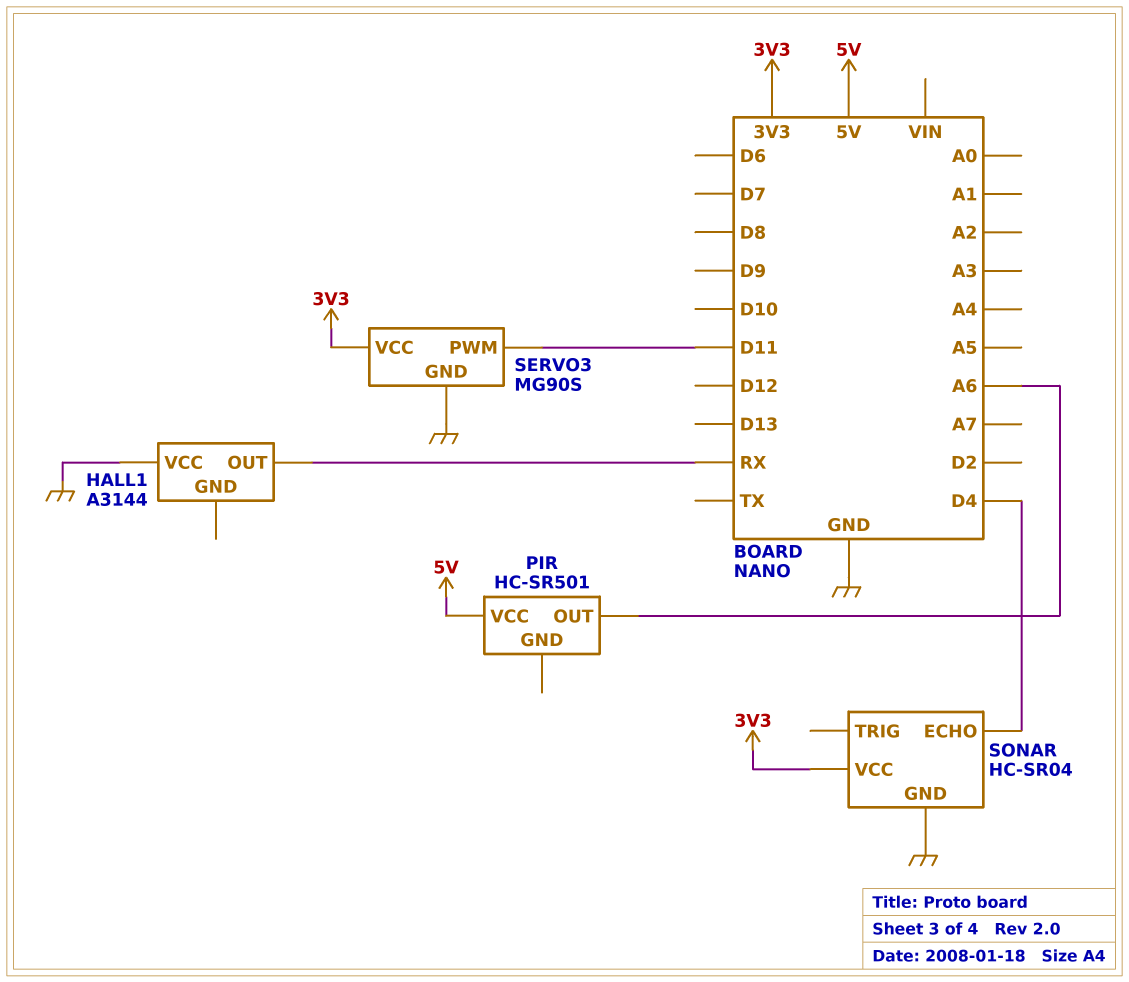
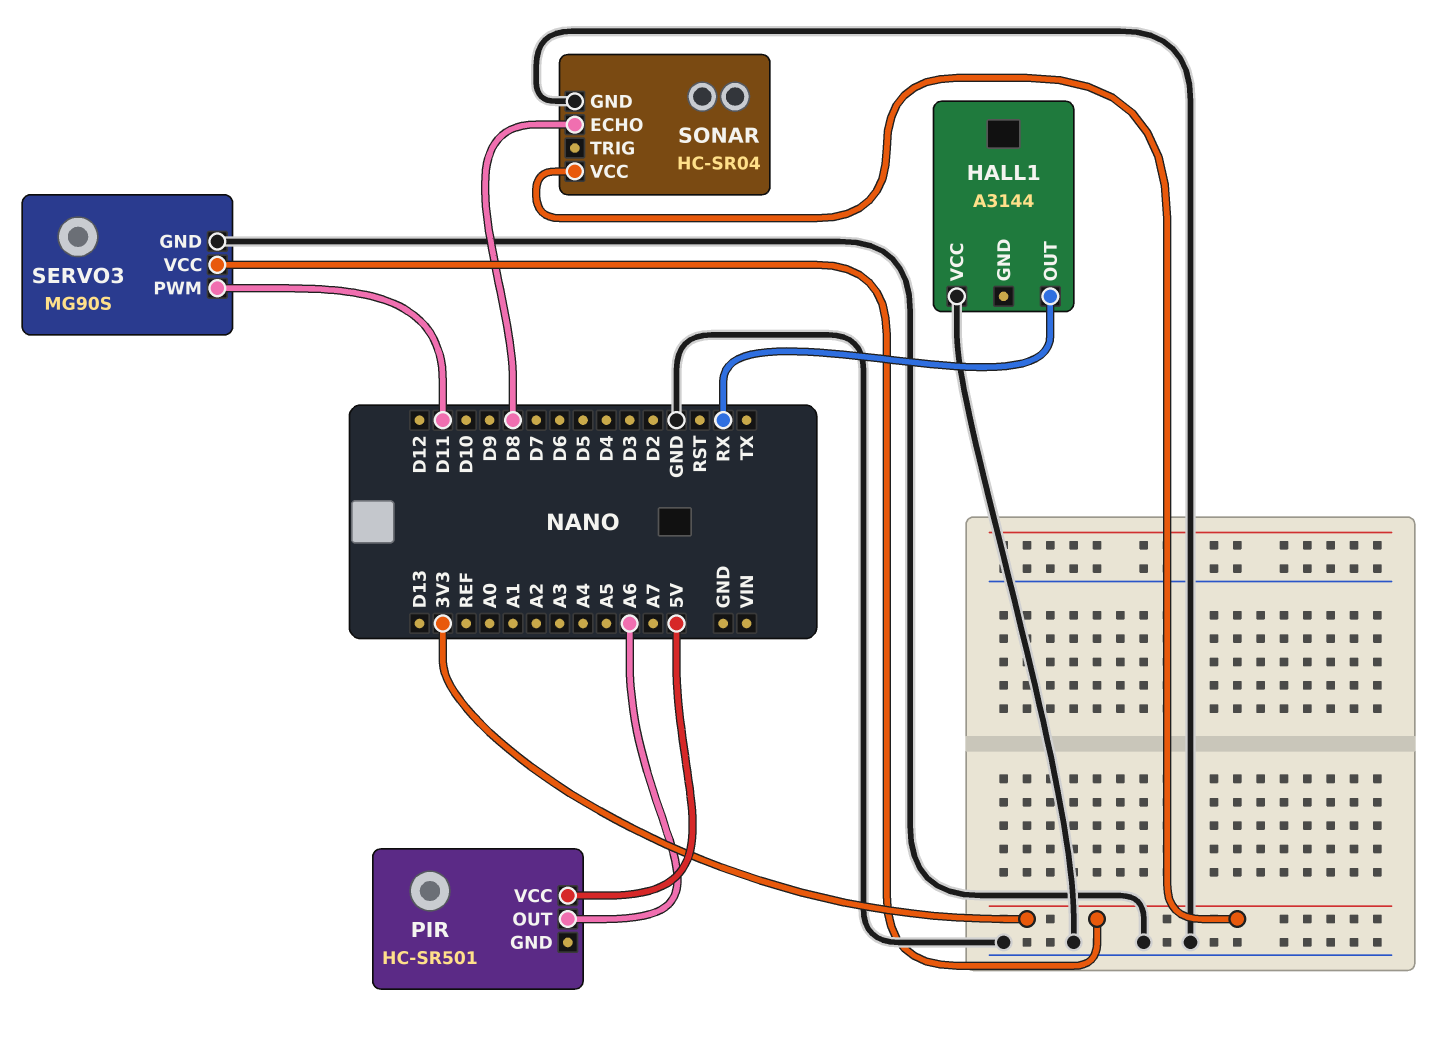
SONAR pin ECHO: D4 -> D8

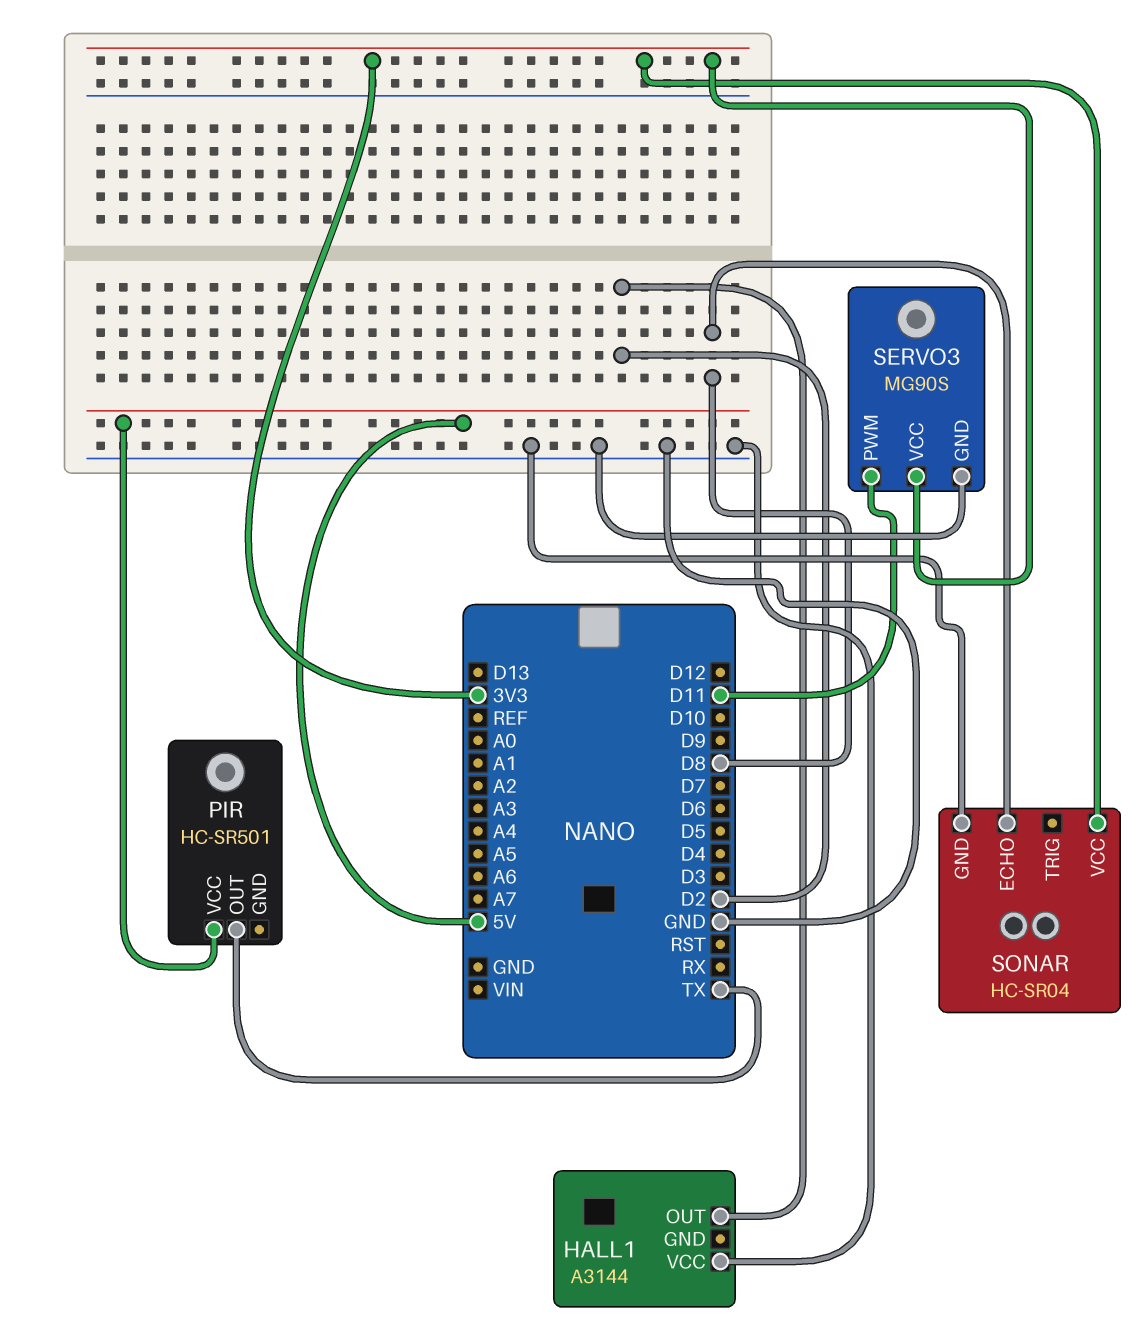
HALL1 pin OUT: RX -> D2
PIR pin OUT: A6 -> TX

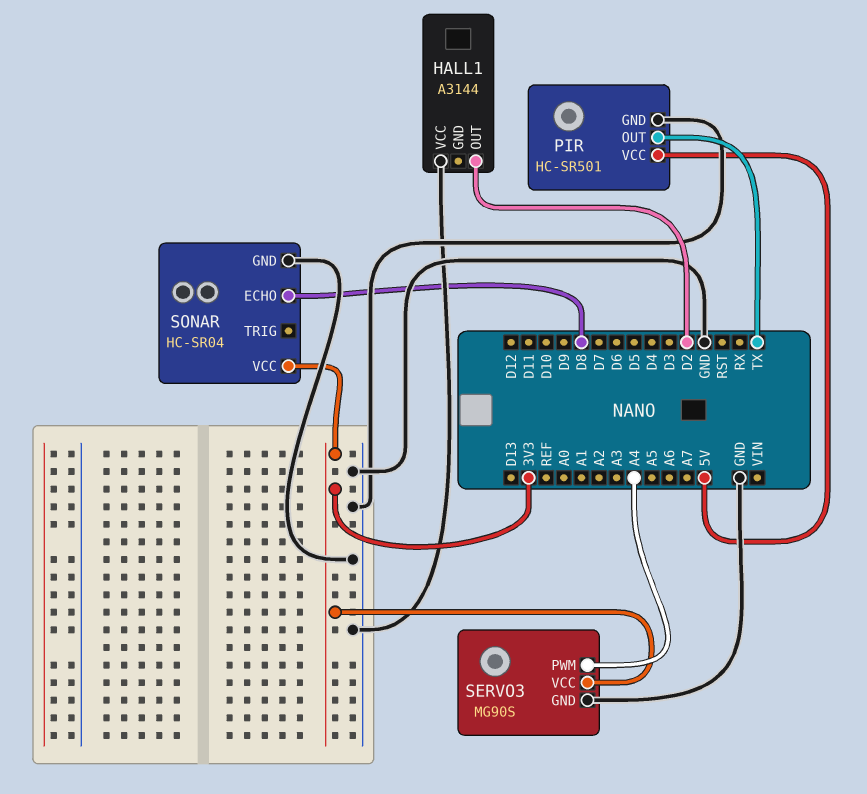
PIR pin GND: none -> GND
SERVO3 pin PWM: D11 -> A4

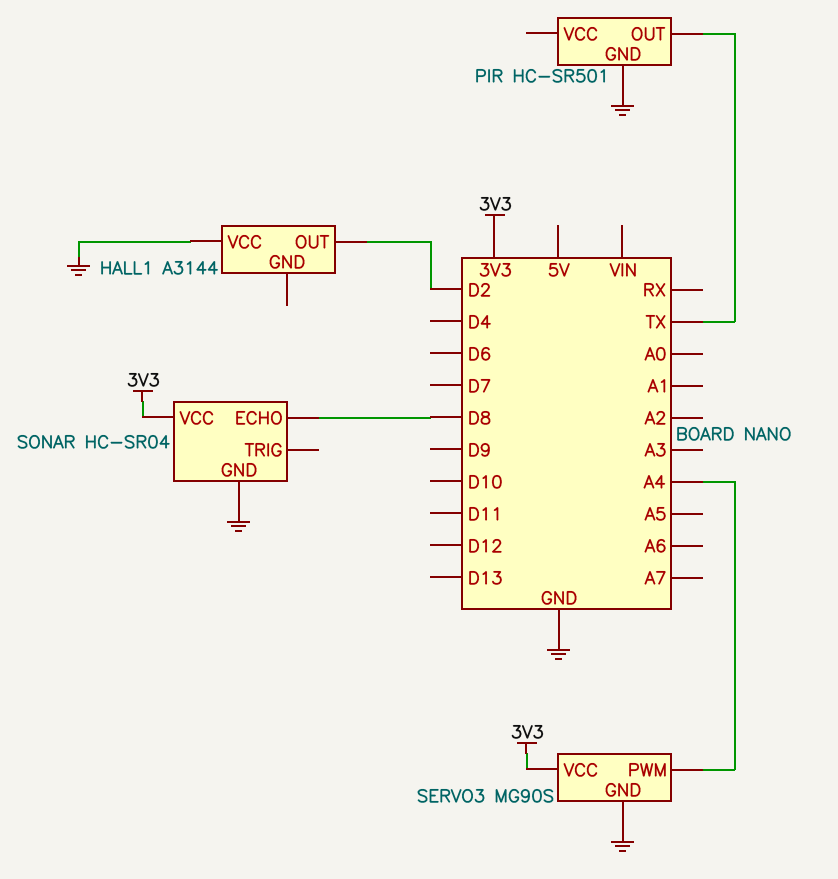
PIR pin VCC: 5V -> none

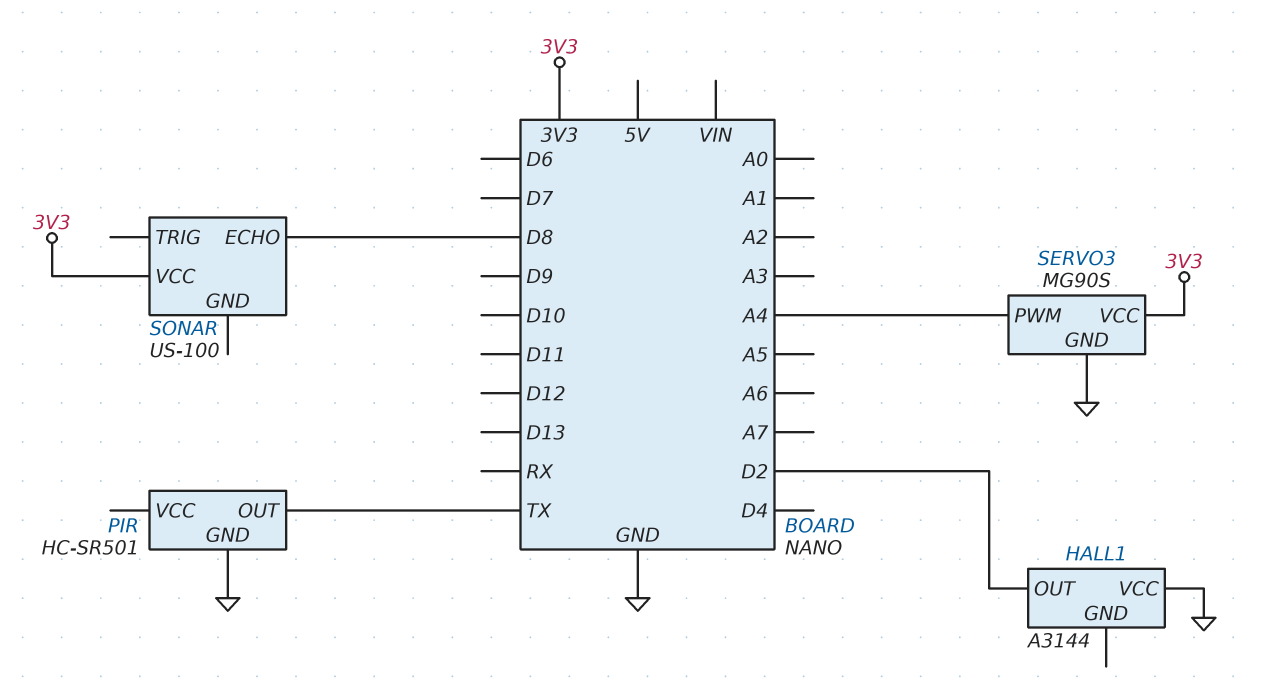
SONAR: HC-SR04 -> US-100
SONAR pin GND: GND -> none

